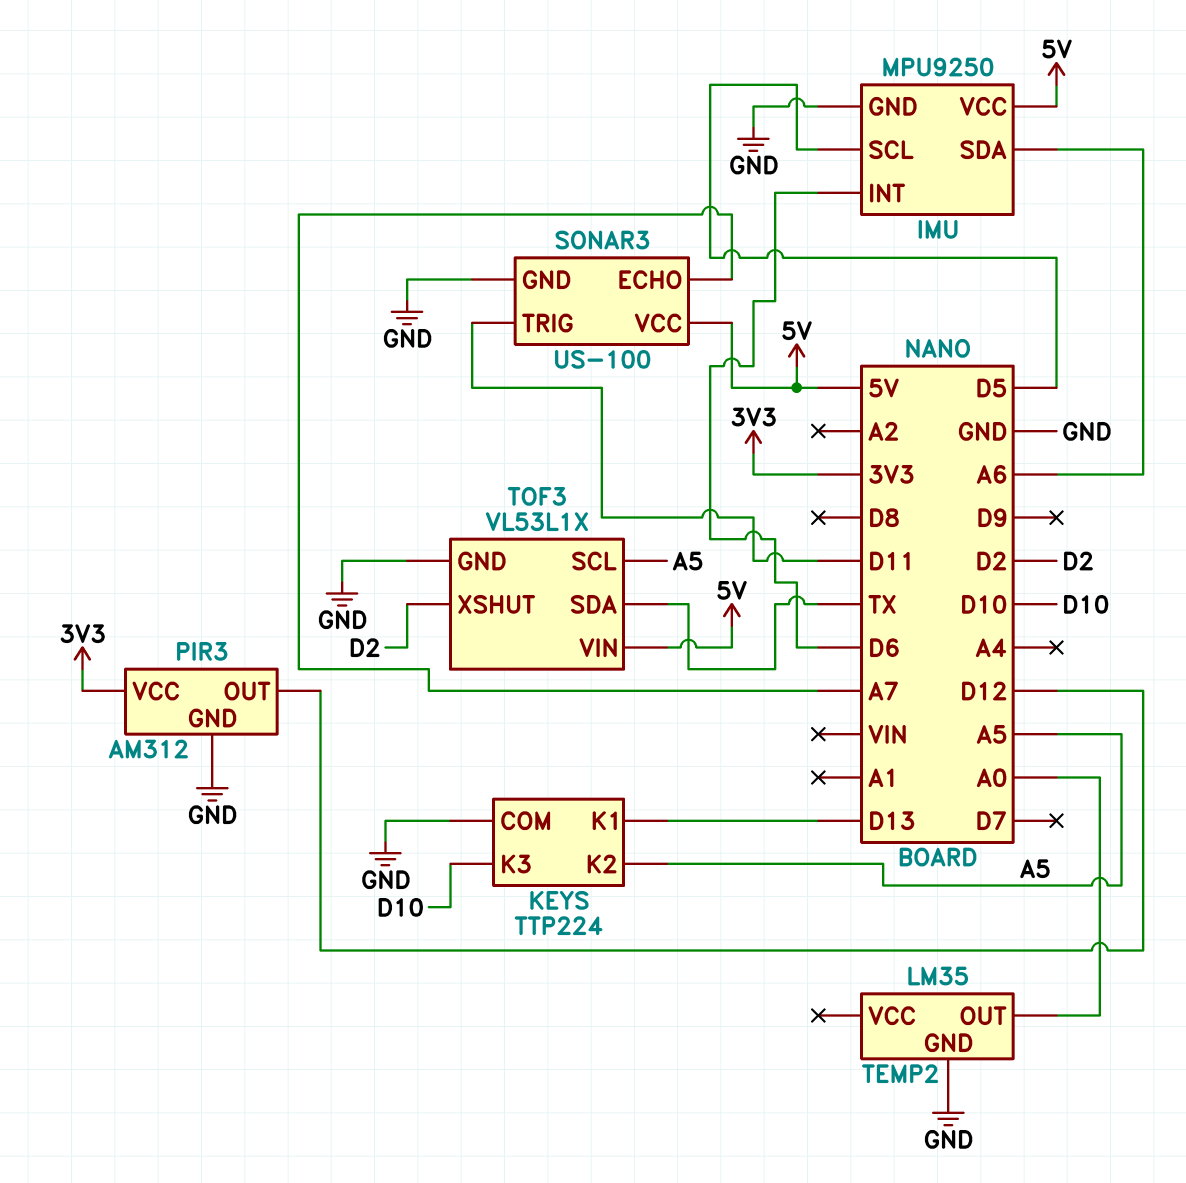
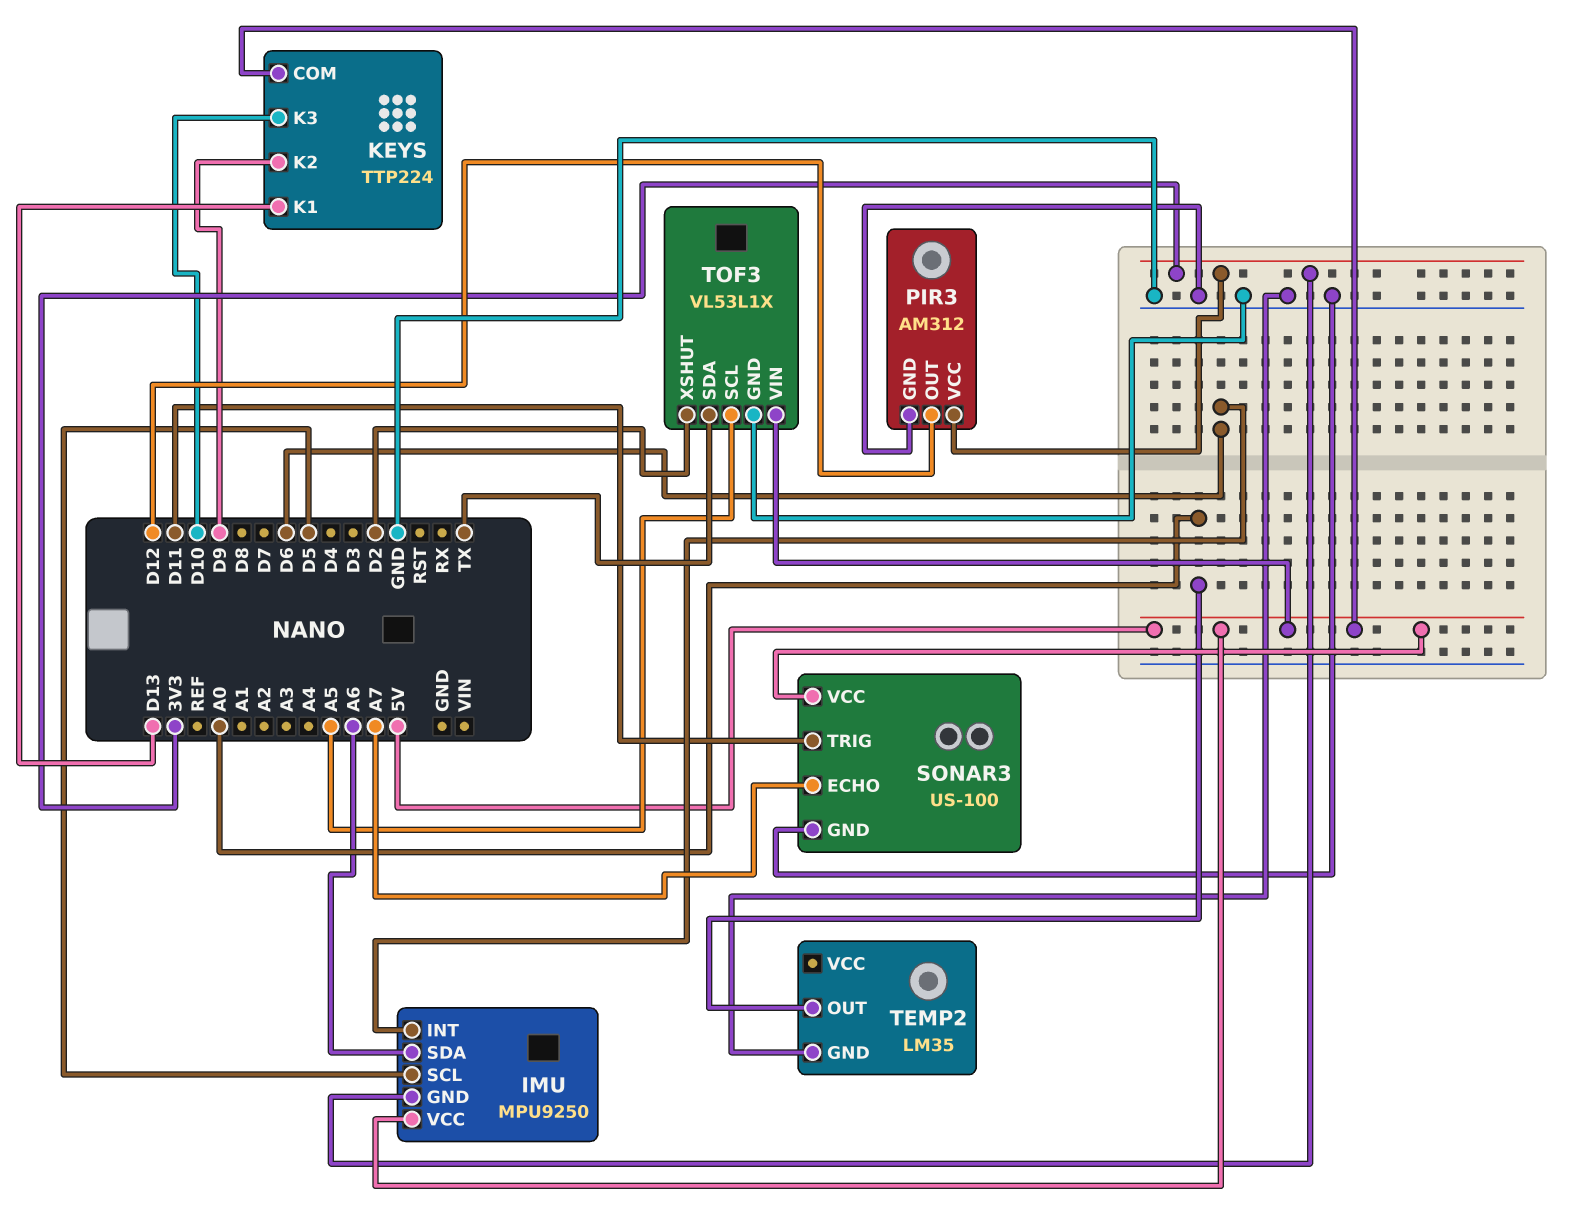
IMU pin GND: GND -> 3V3
KEYS pin COM: GND -> 5V
KEYS pin K2: A5 -> D9

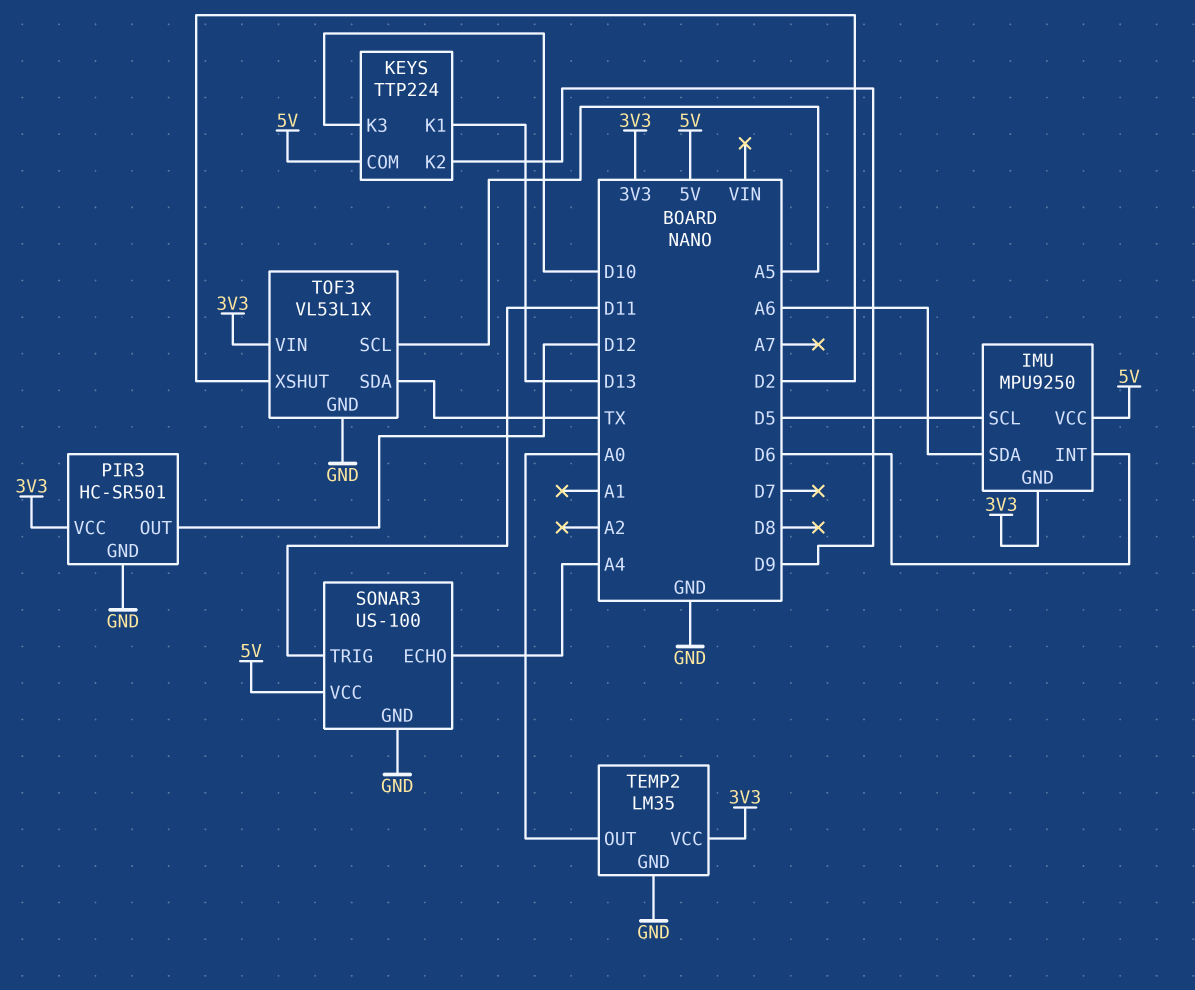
PIR3: AM312 -> HC-SR501
SONAR3 pin ECHO: A7 -> A4
TEMP2 pin VCC: none -> 3V3
TOF3 pin VIN: 5V -> 3V3

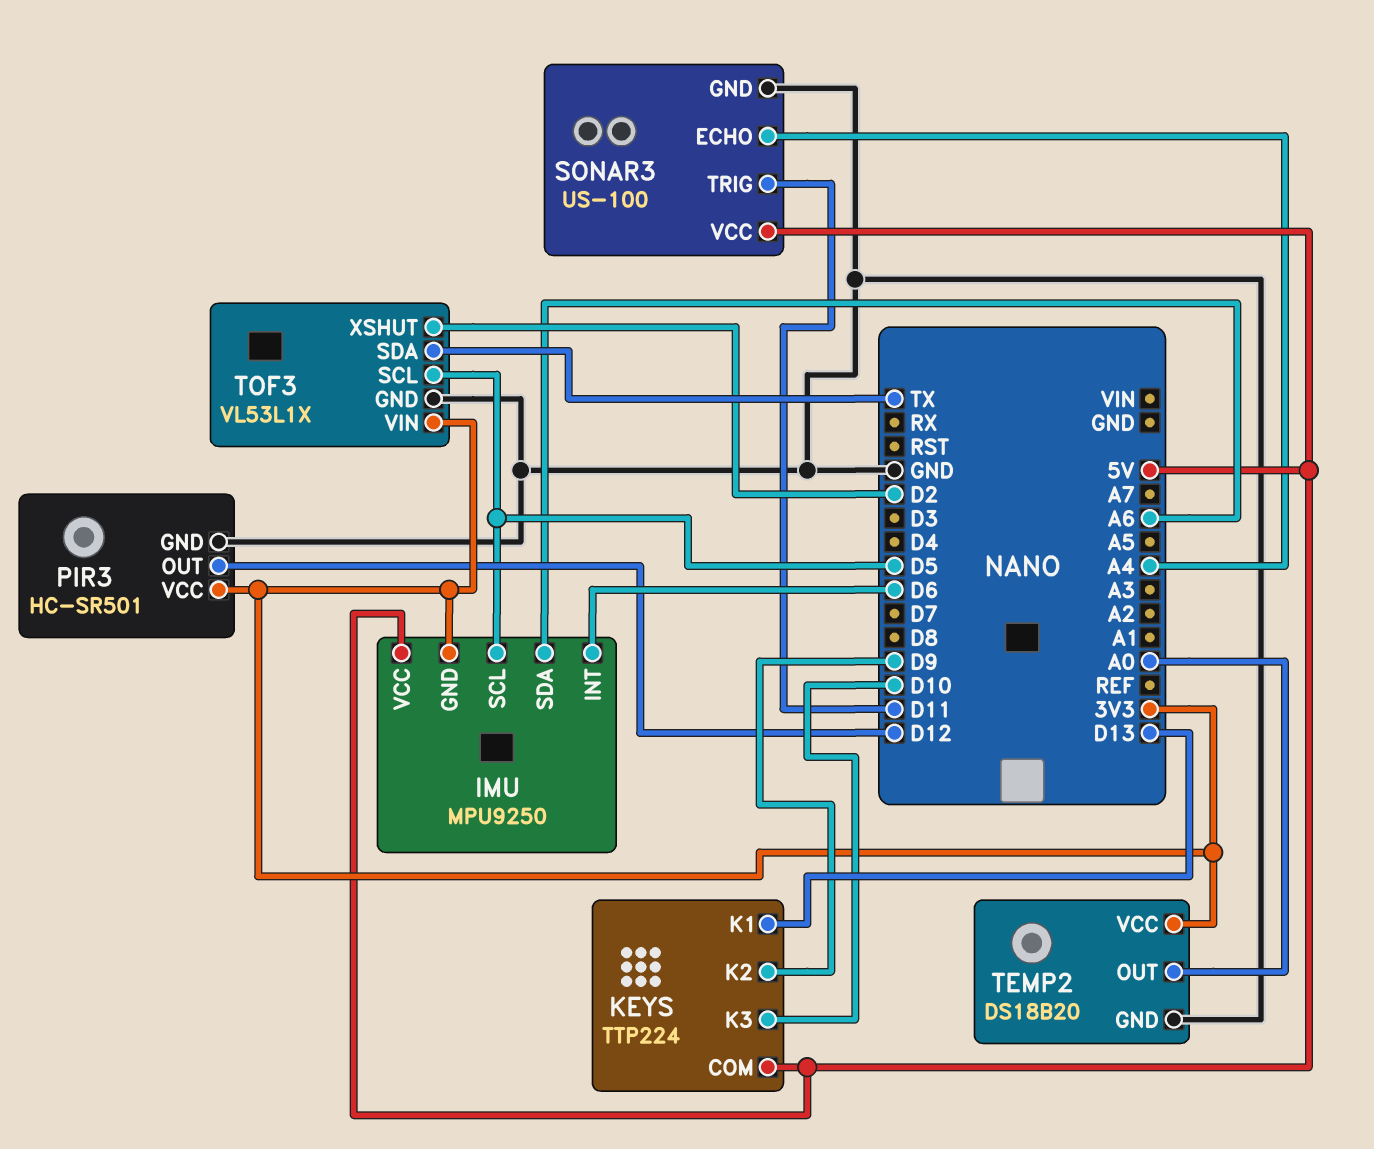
TEMP2: LM35 -> DS18B20
TOF3 pin SCL: A5 -> D5

